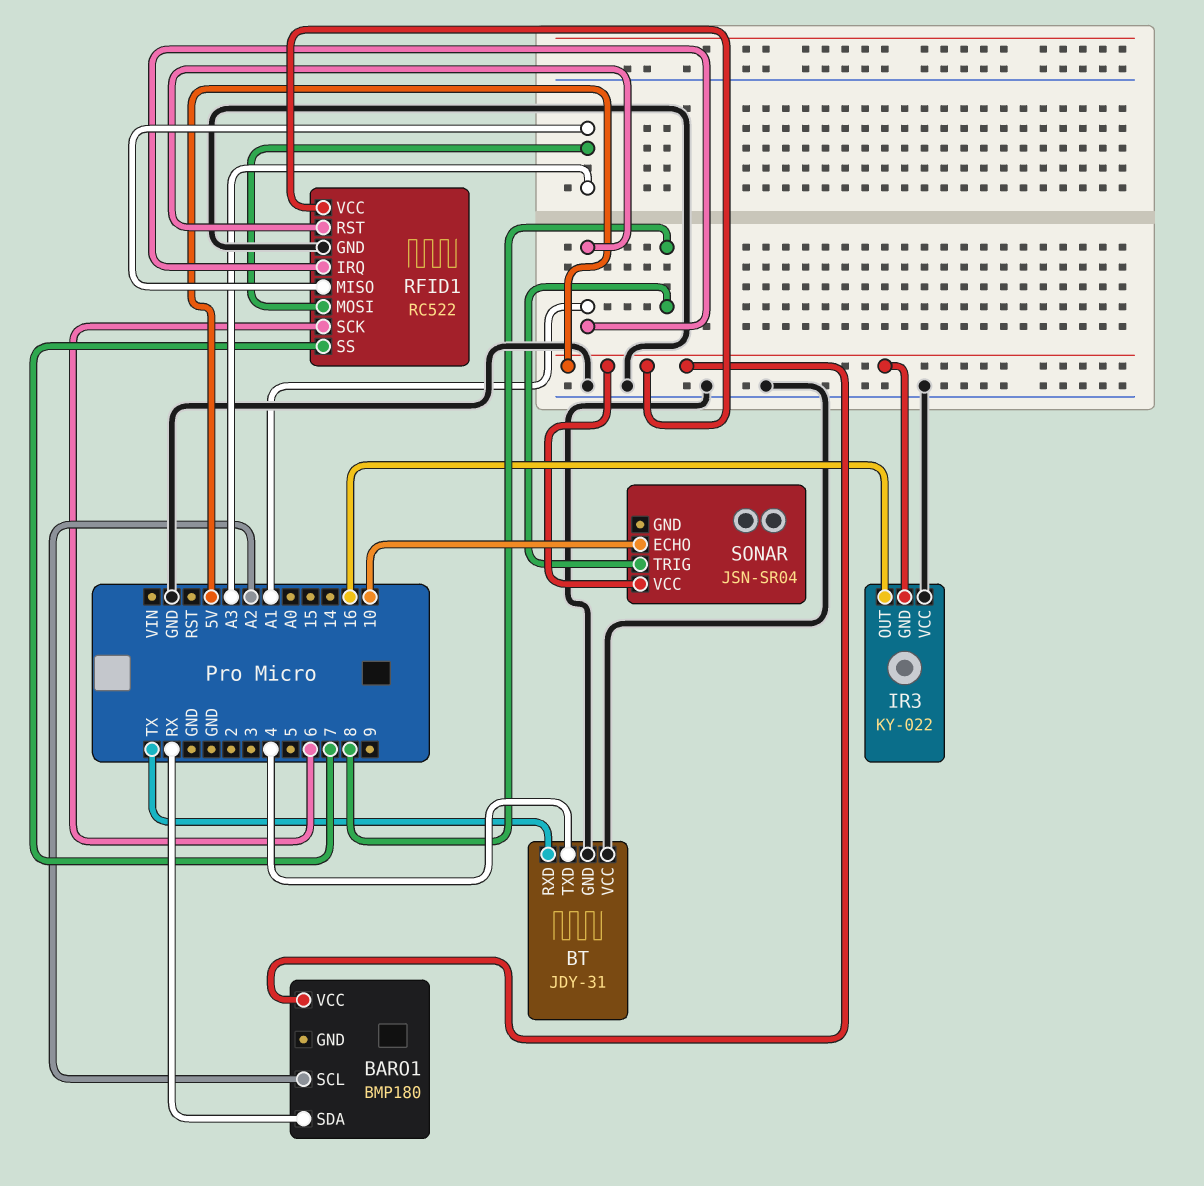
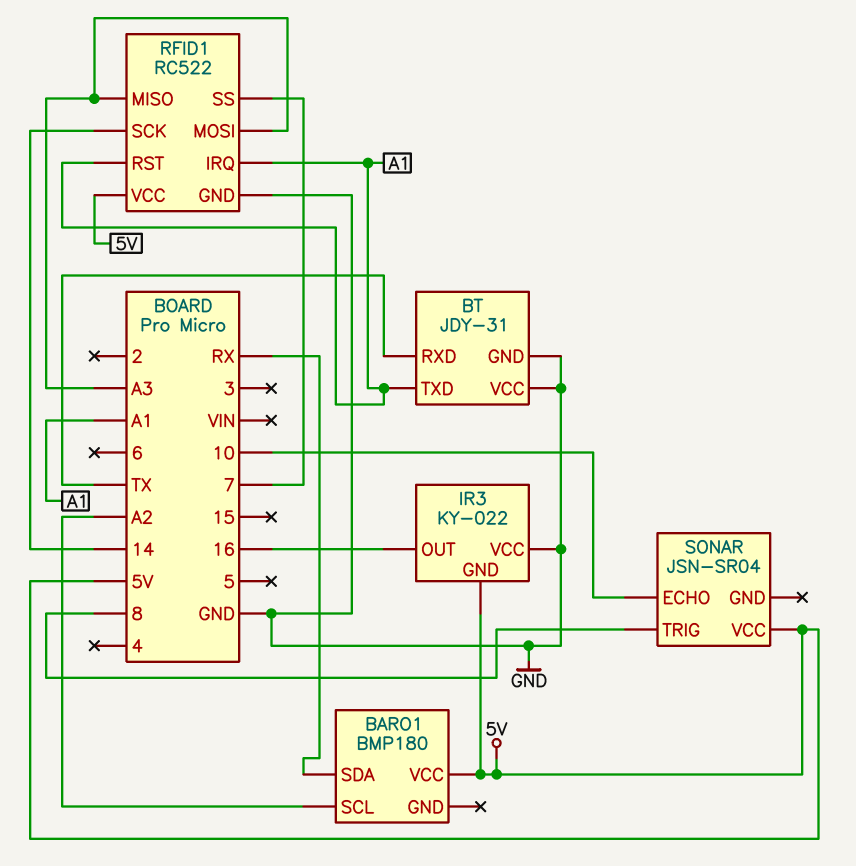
BT pin TXD: 4 -> A1
RFID1 pin SCK: 6 -> 14

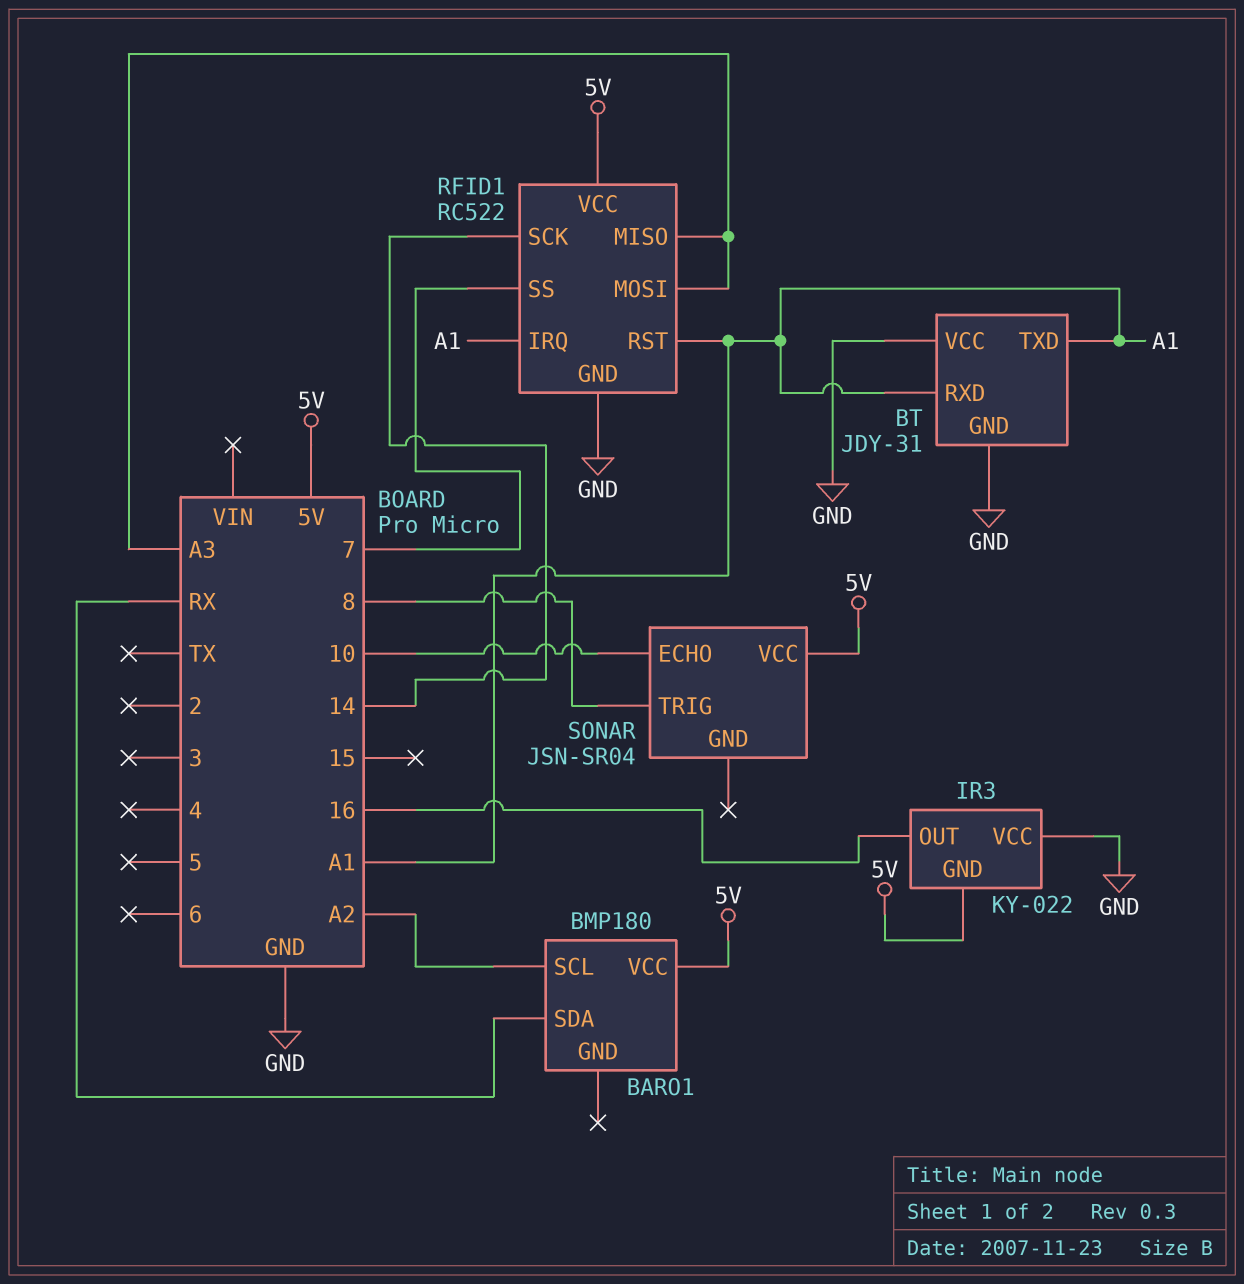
BT pin RXD: TX -> A1

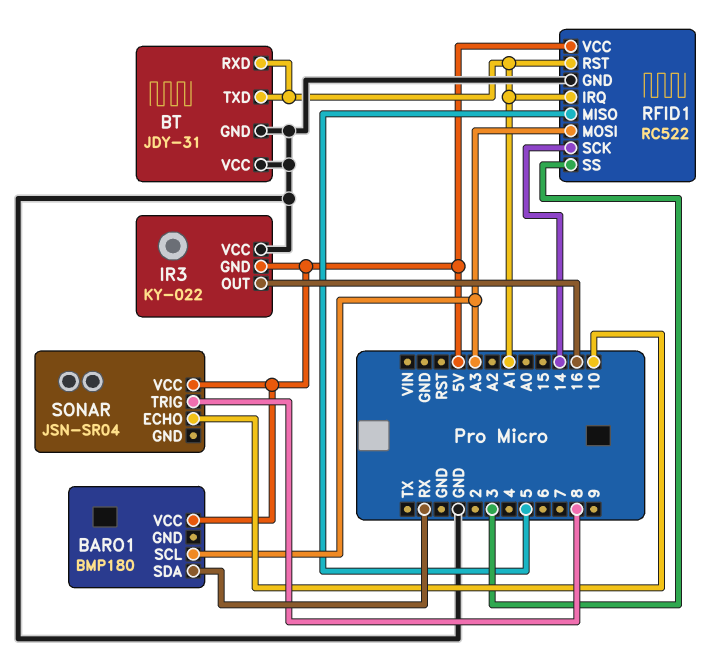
BARO1 pin SCL: A2 -> A3
RFID1 pin MISO: A3 -> 5
RFID1 pin SS: 7 -> 3

